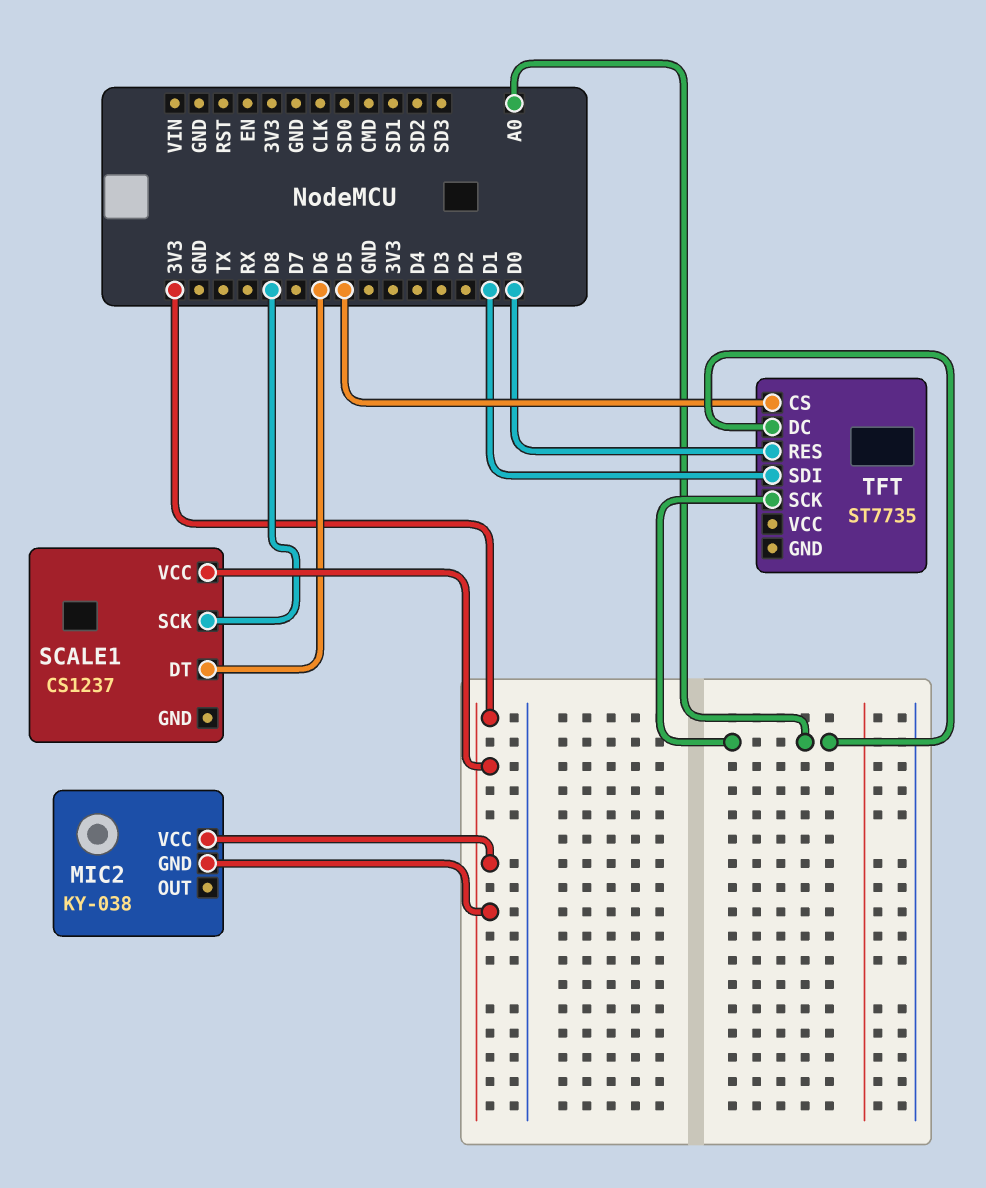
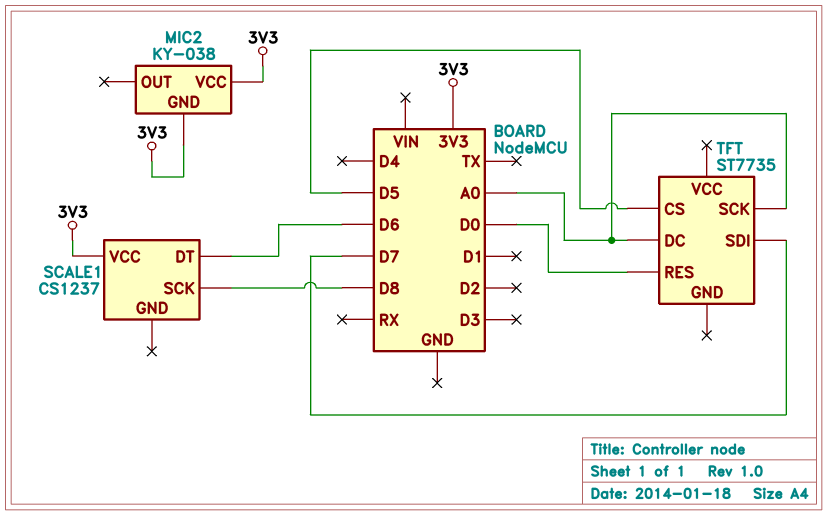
TFT pin SDI: D1 -> D7

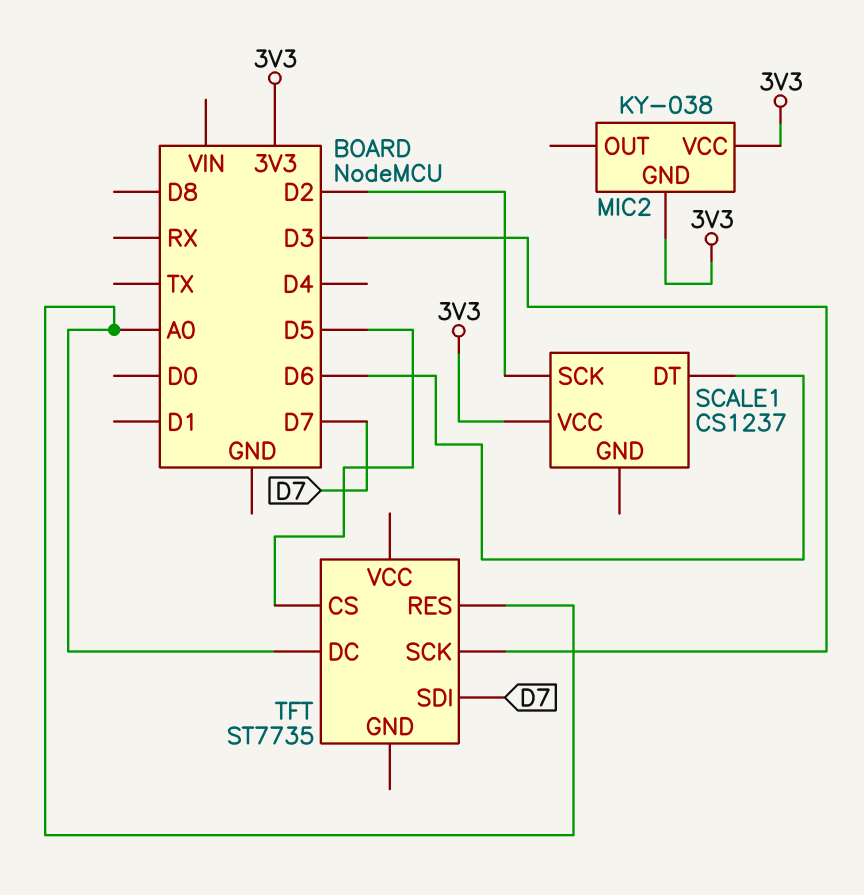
SCALE1 pin SCK: D8 -> D2
TFT pin RES: D0 -> A0
TFT pin SCK: A0 -> D3

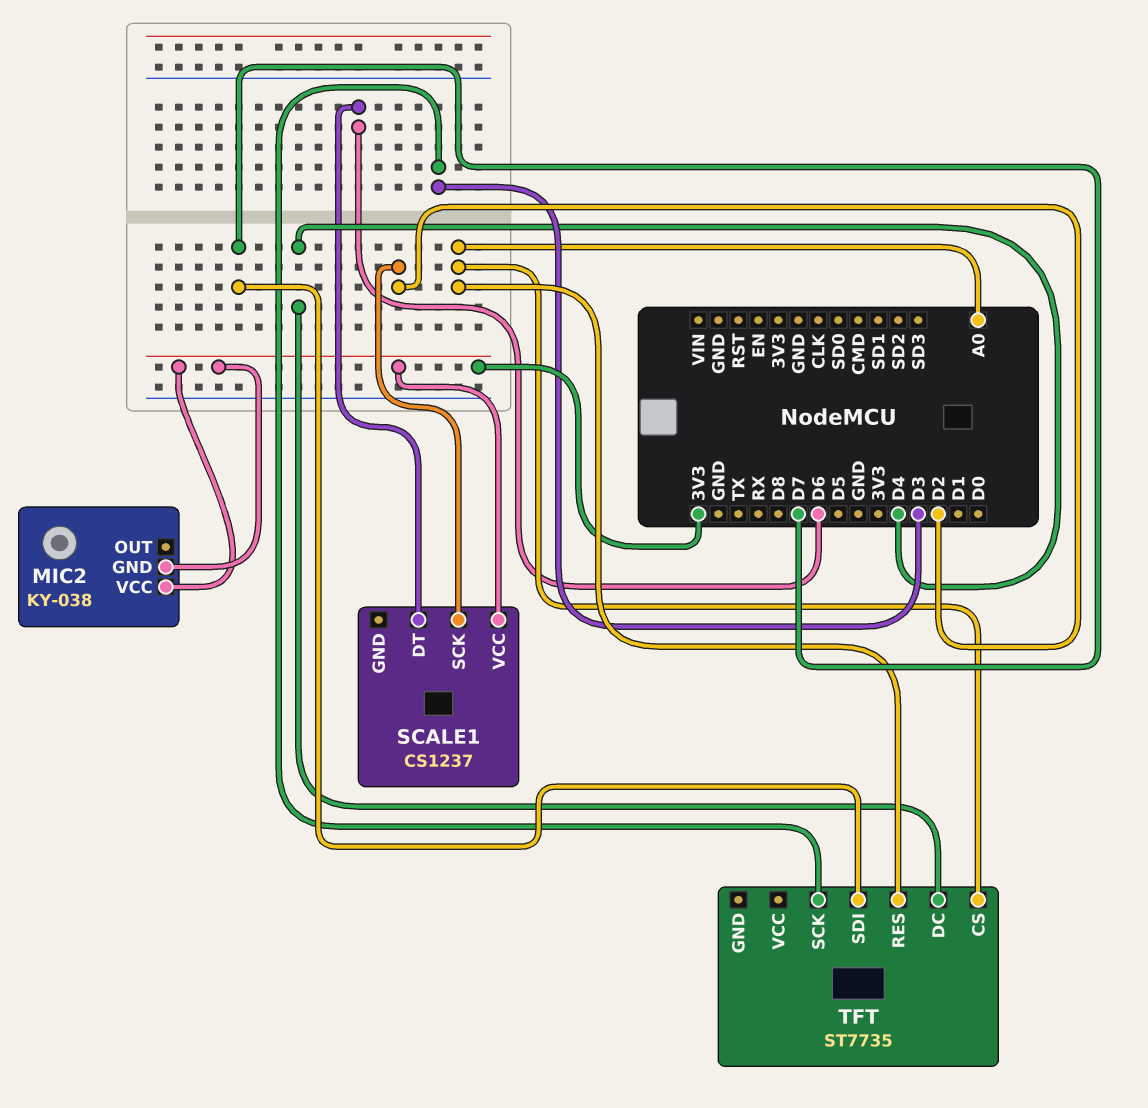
TFT pin CS: D5 -> A0
TFT pin DC: A0 -> D4

